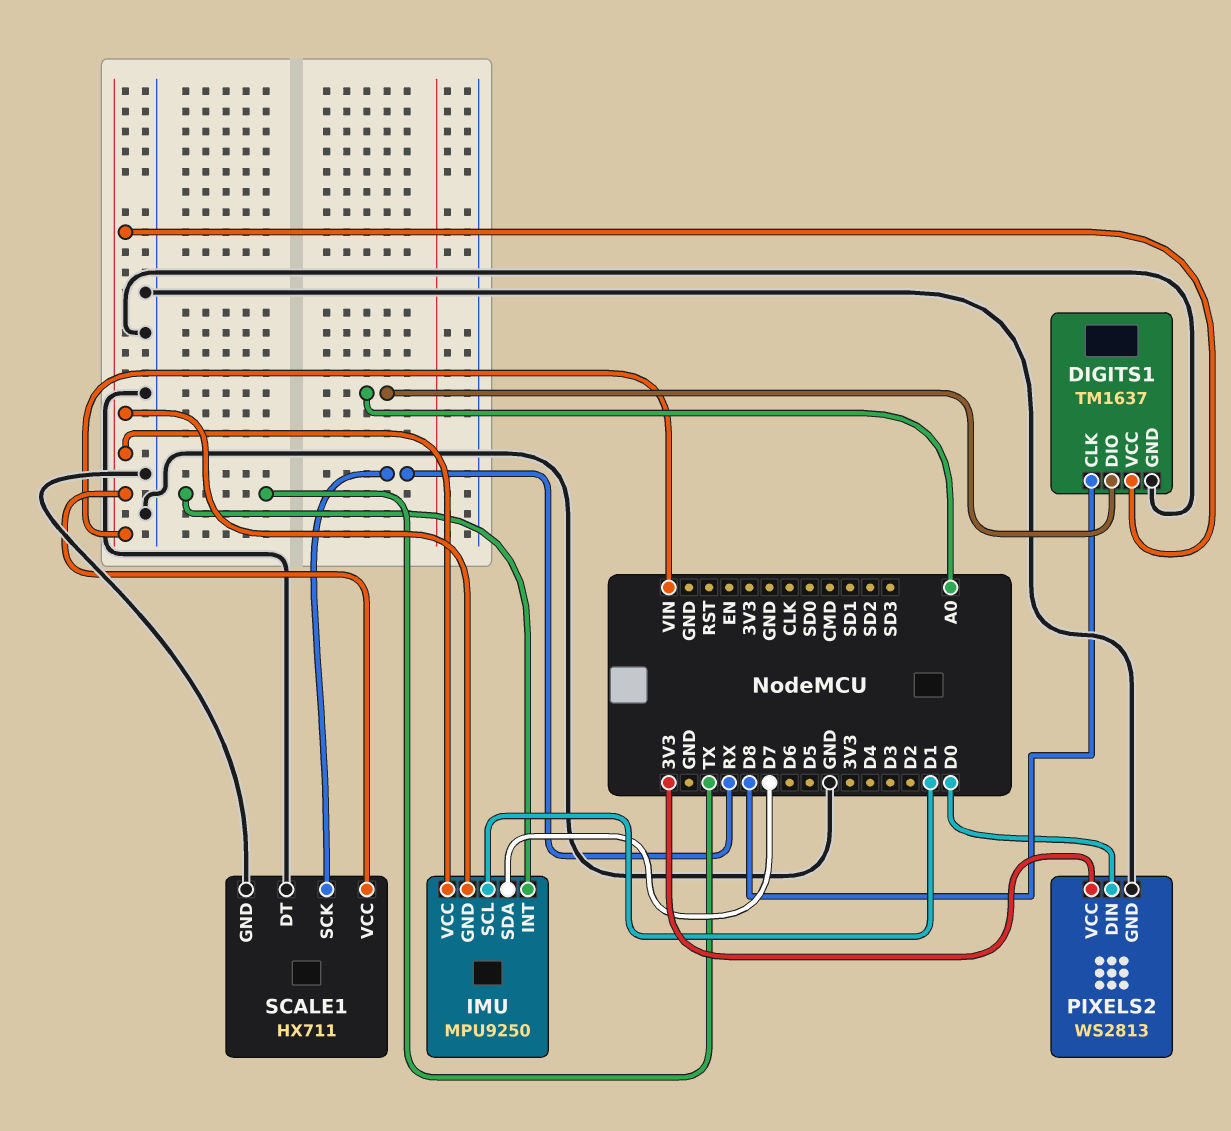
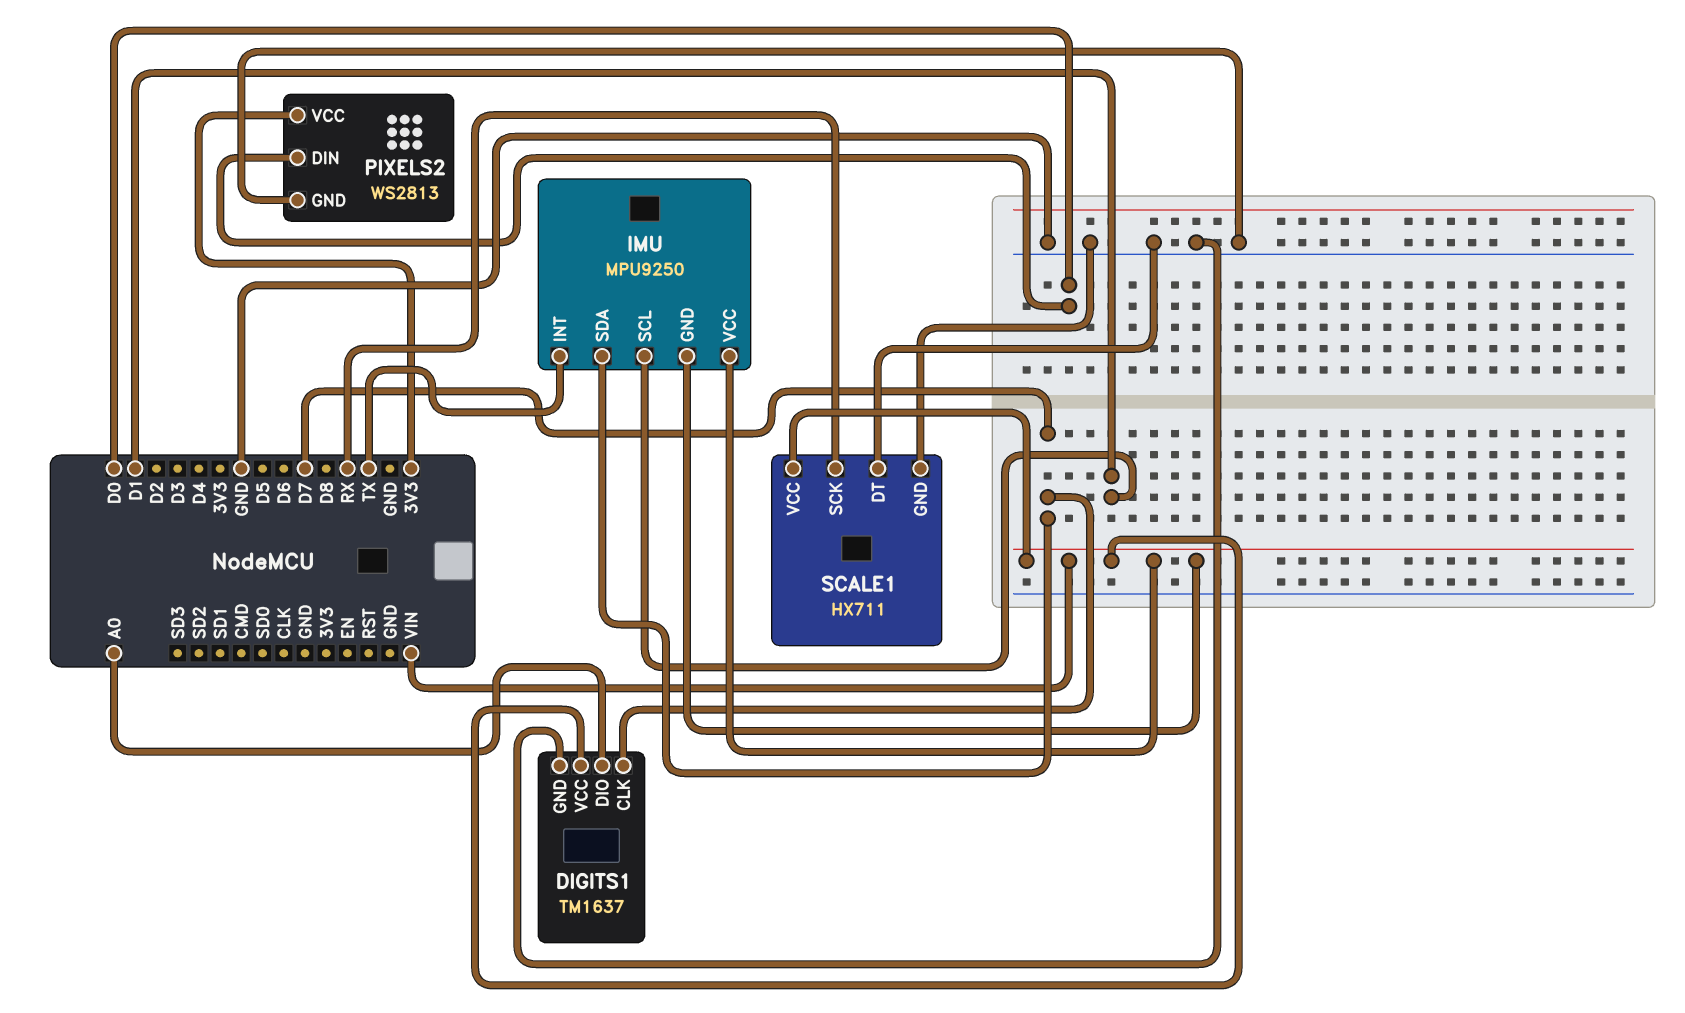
DIGITS1 pin CLK: D8 -> D7

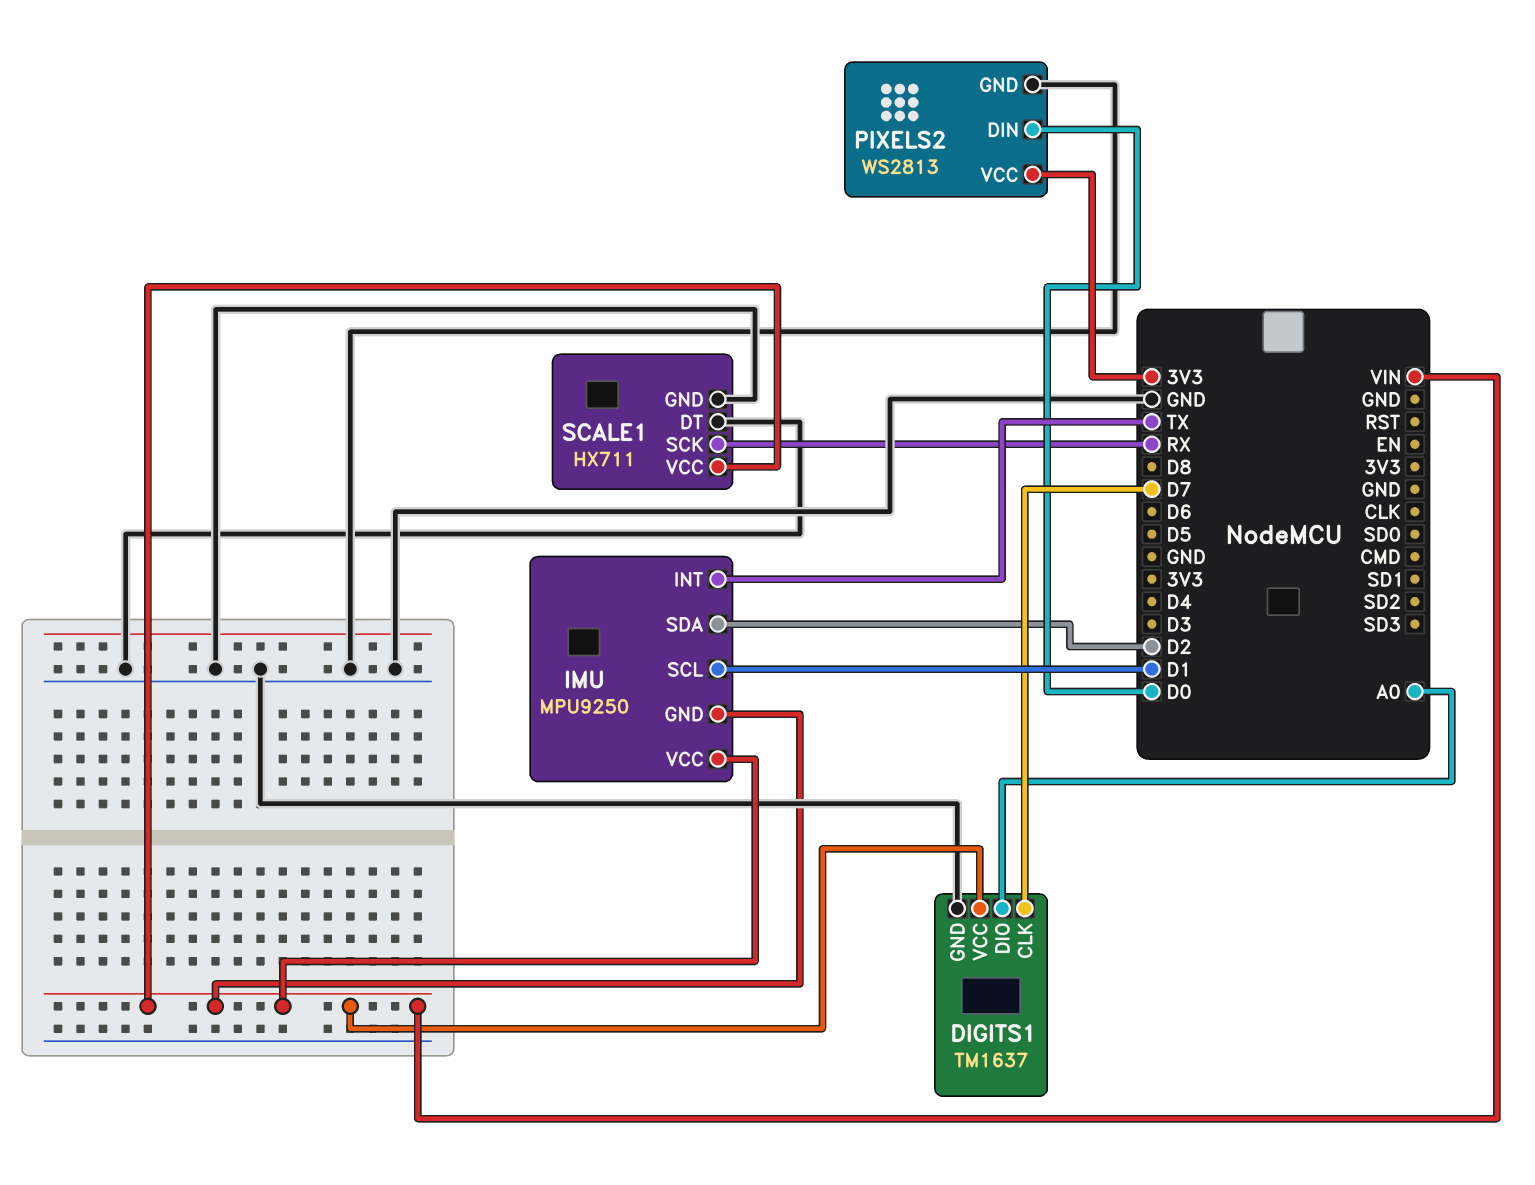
IMU pin SDA: D7 -> D2

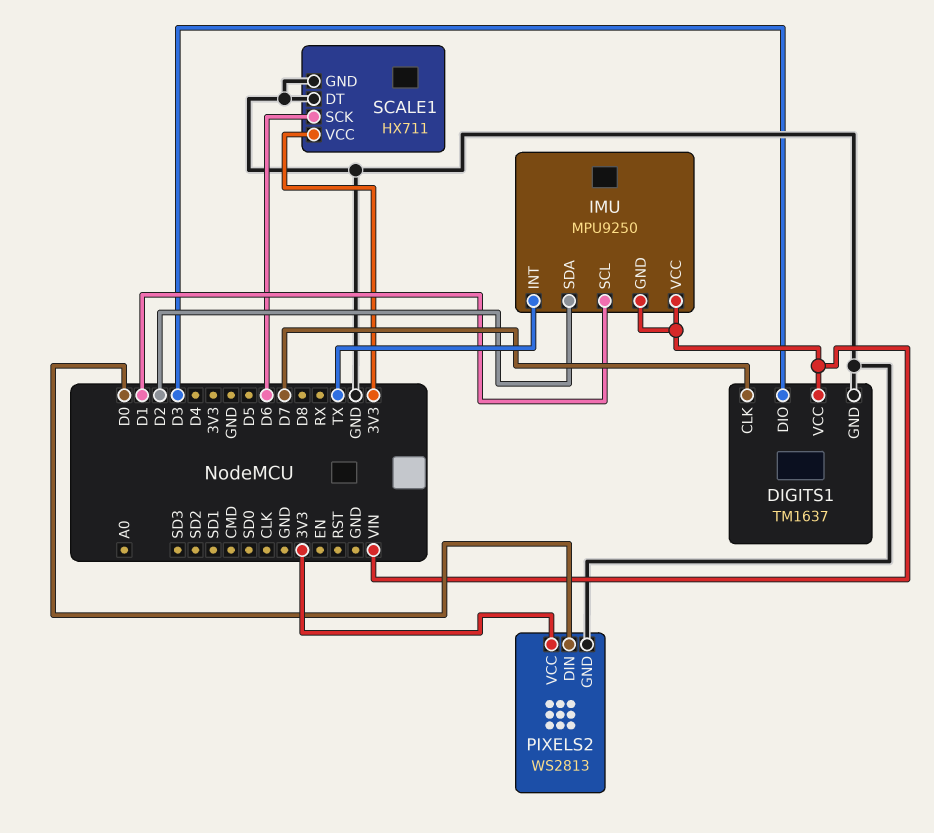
DIGITS1 pin DIO: A0 -> D3
SCALE1 pin SCK: RX -> D6
SCALE1 pin VCC: VIN -> 3V3

